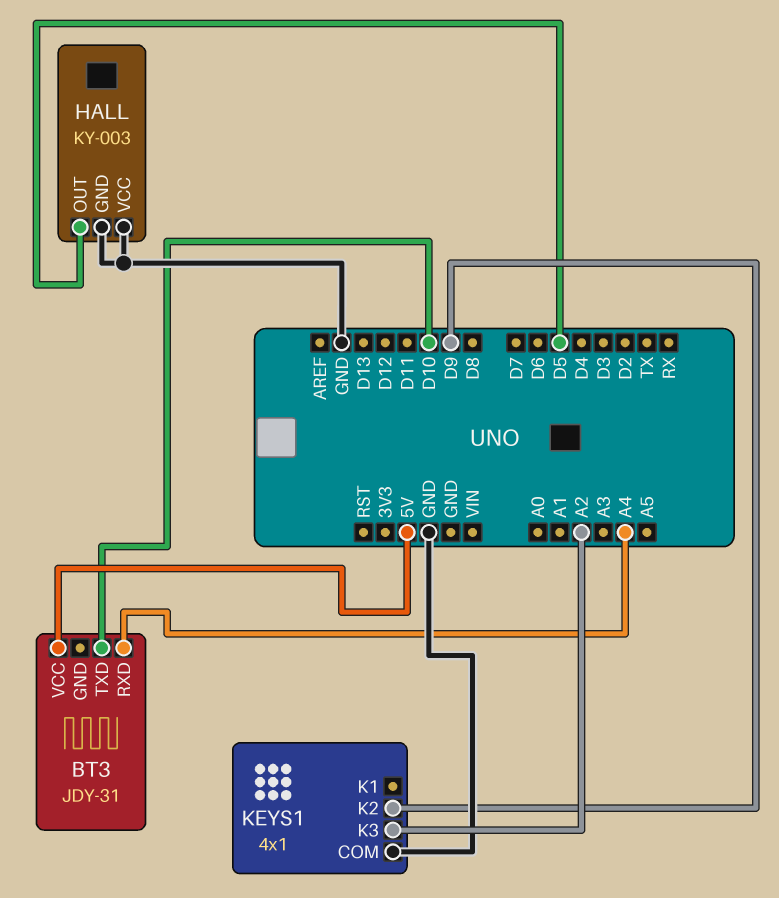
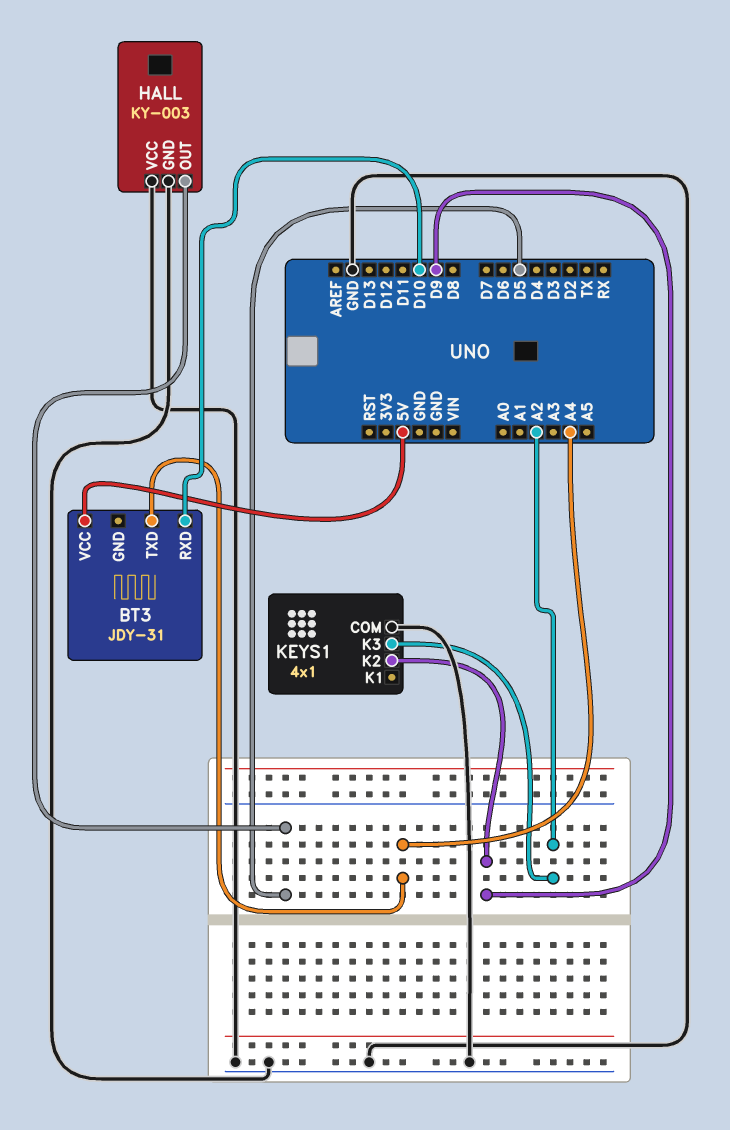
BT3 pin RXD: A4 -> D10
BT3 pin TXD: D10 -> A4

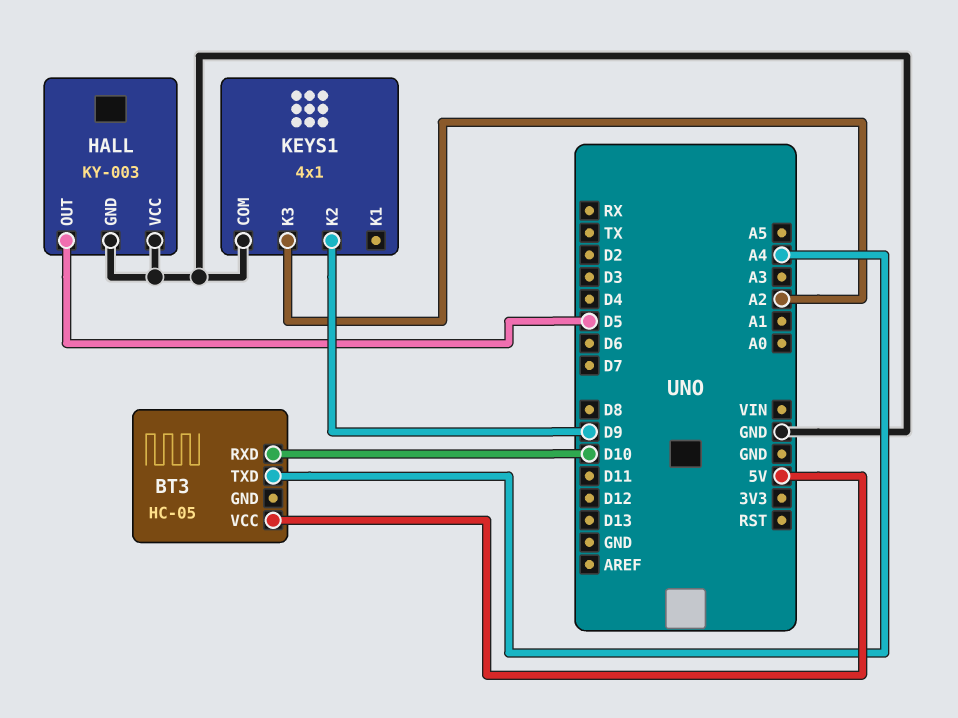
BT3: JDY-31 -> HC-05

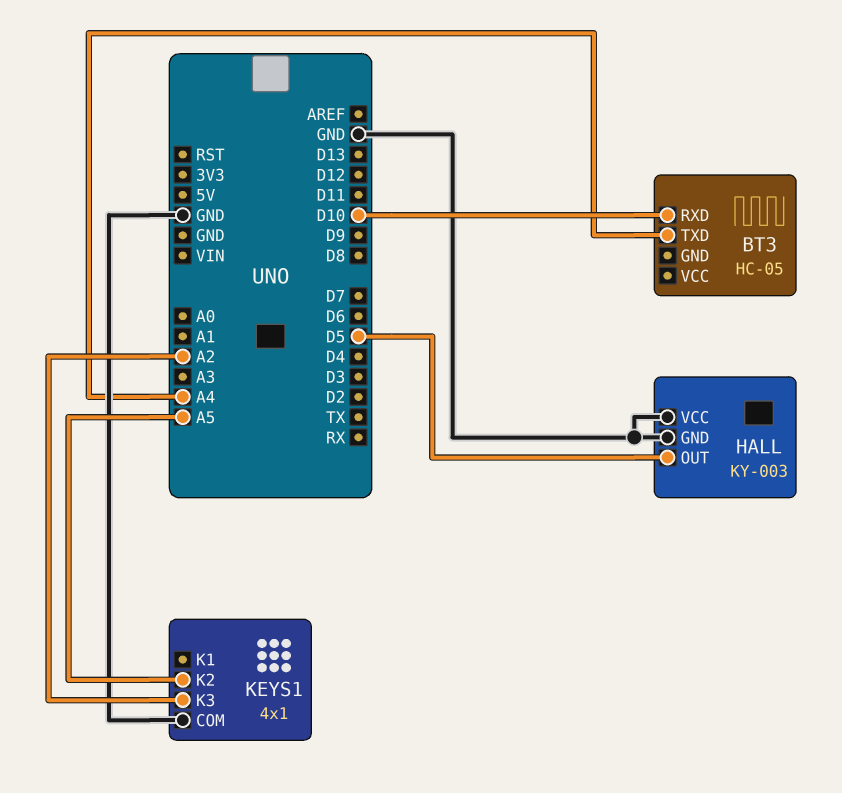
BT3 pin VCC: 5V -> none
KEYS1 pin K2: D9 -> A5

